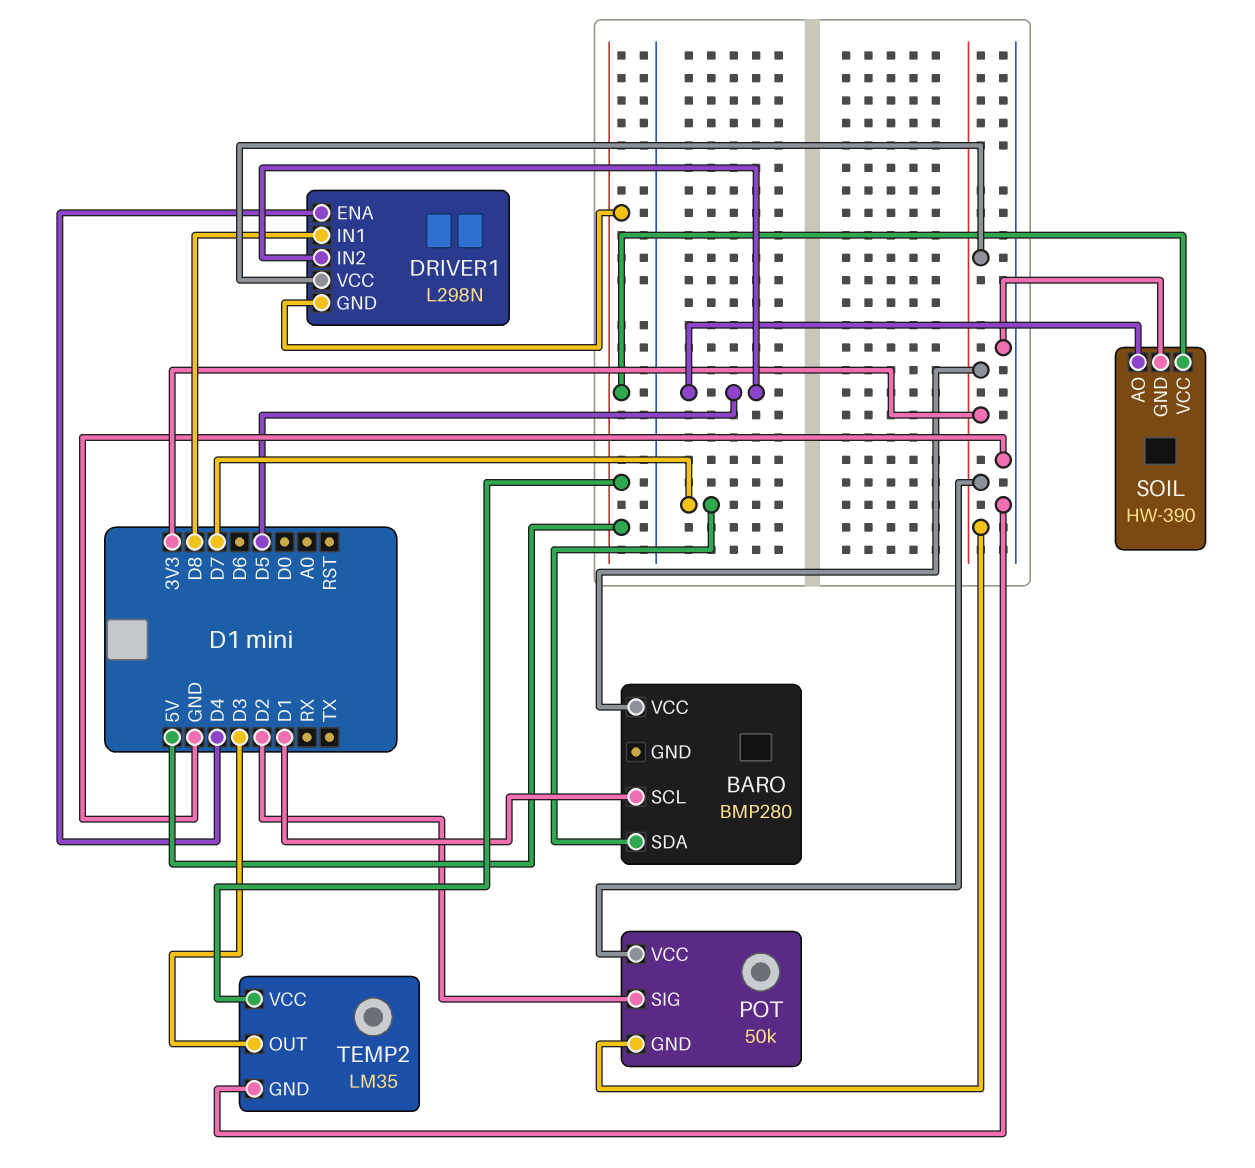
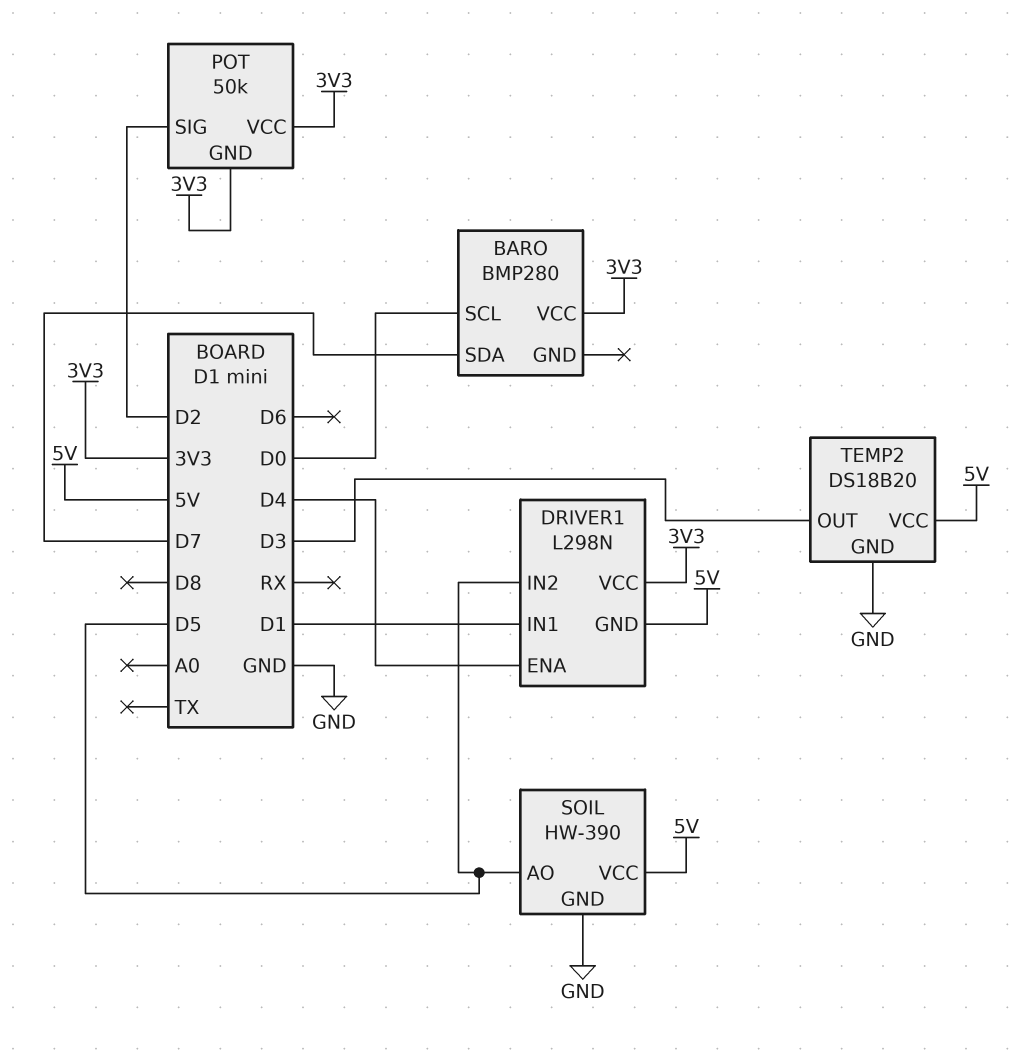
BARO pin SCL: D1 -> D0
DRIVER1 pin IN1: D8 -> D1
TEMP2: LM35 -> DS18B20

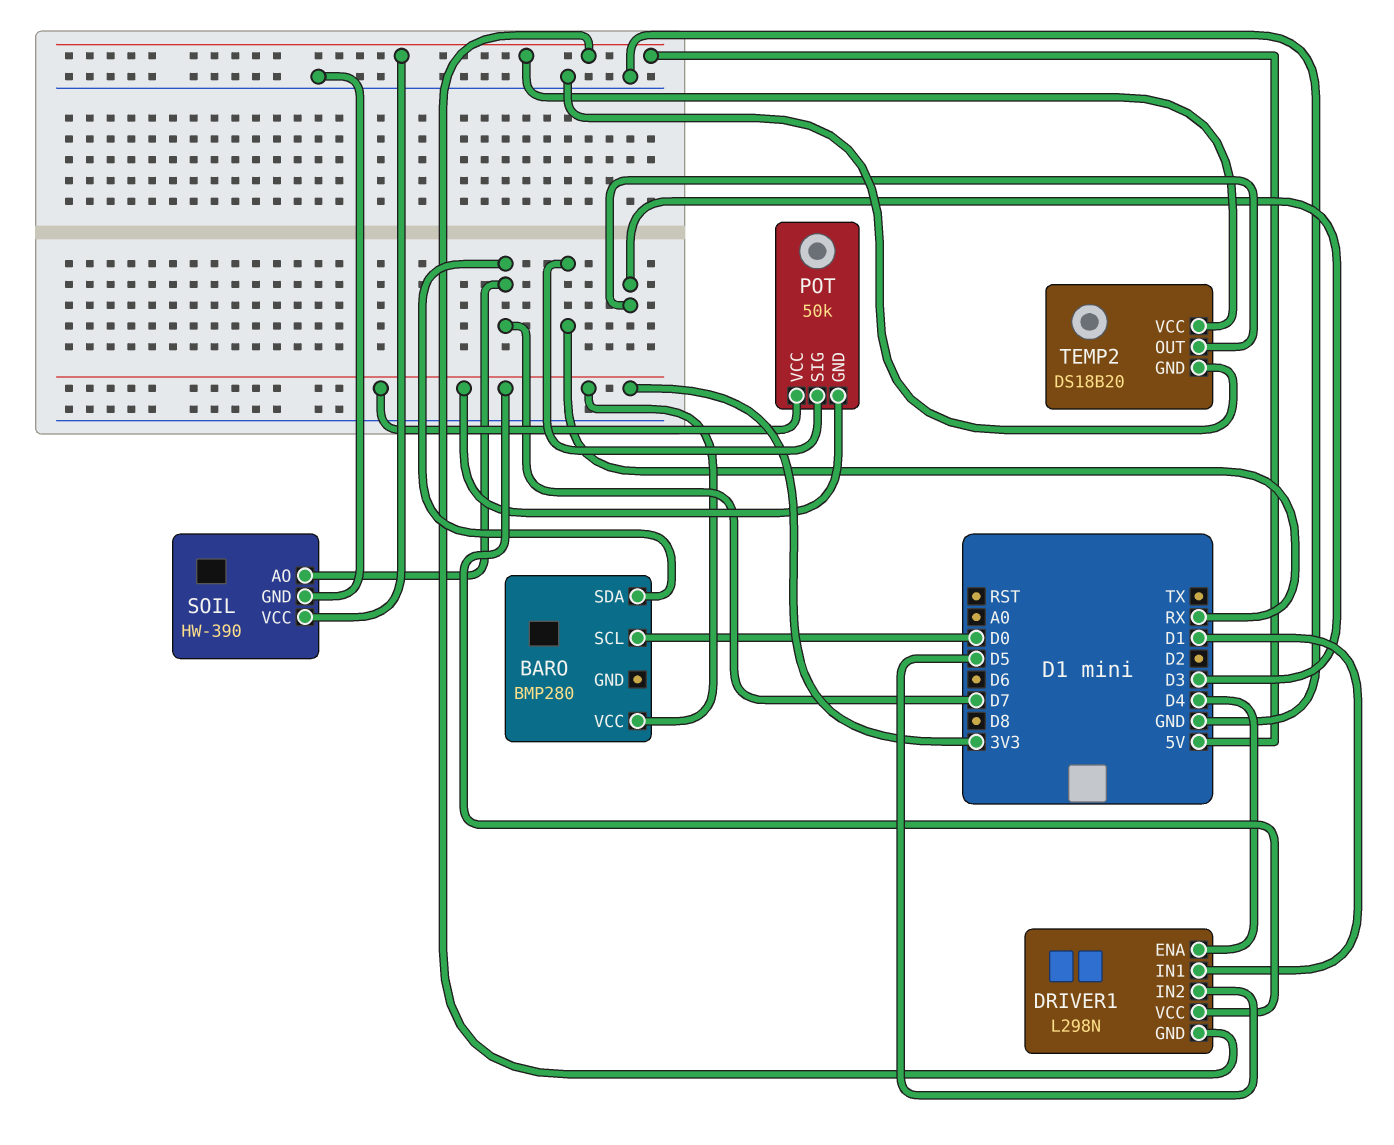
POT pin SIG: D2 -> RX
SOIL pin AO: D5 -> D7

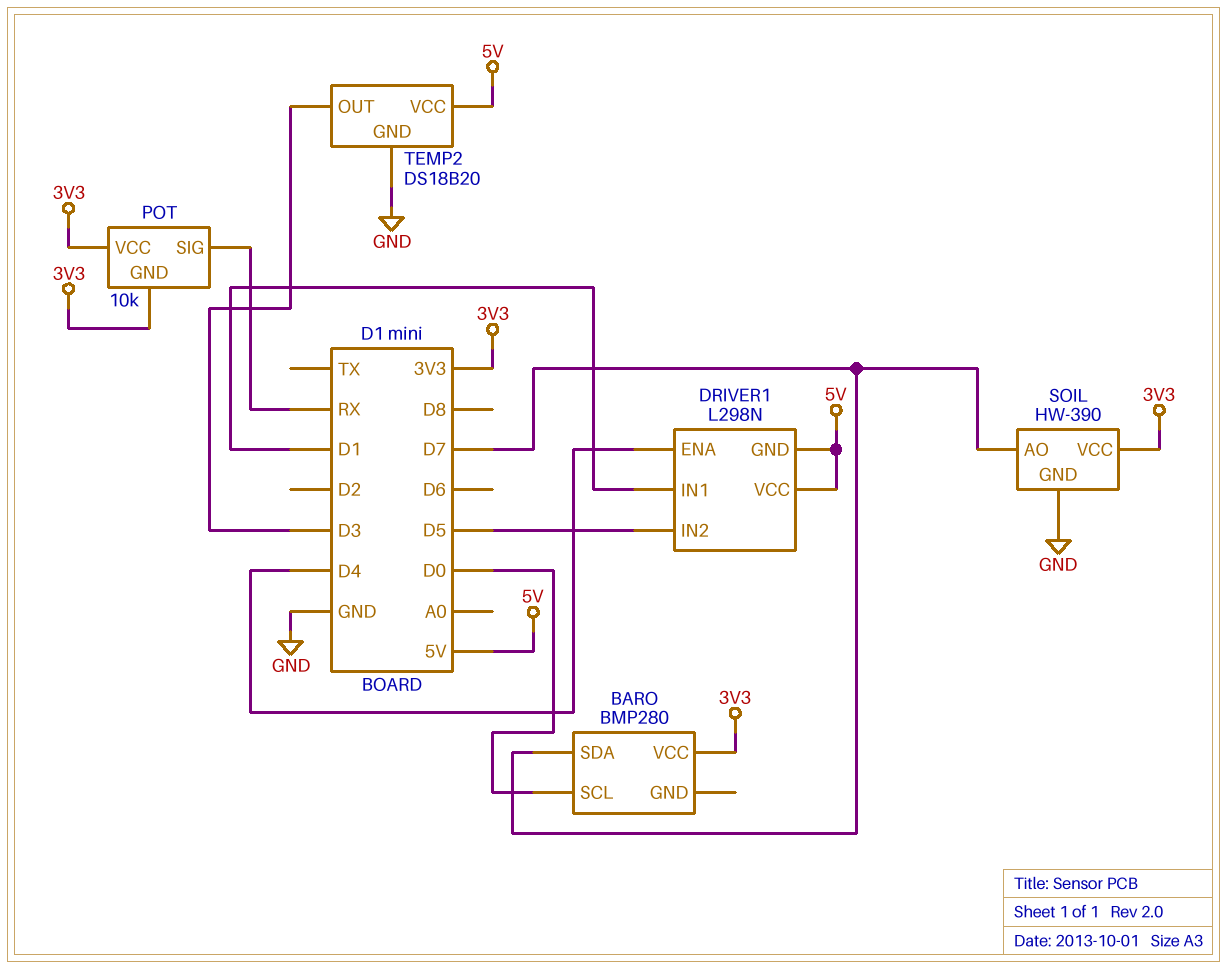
DRIVER1 pin VCC: 3V3 -> 5V
POT: 50k -> 10k
SOIL pin VCC: 5V -> 3V3

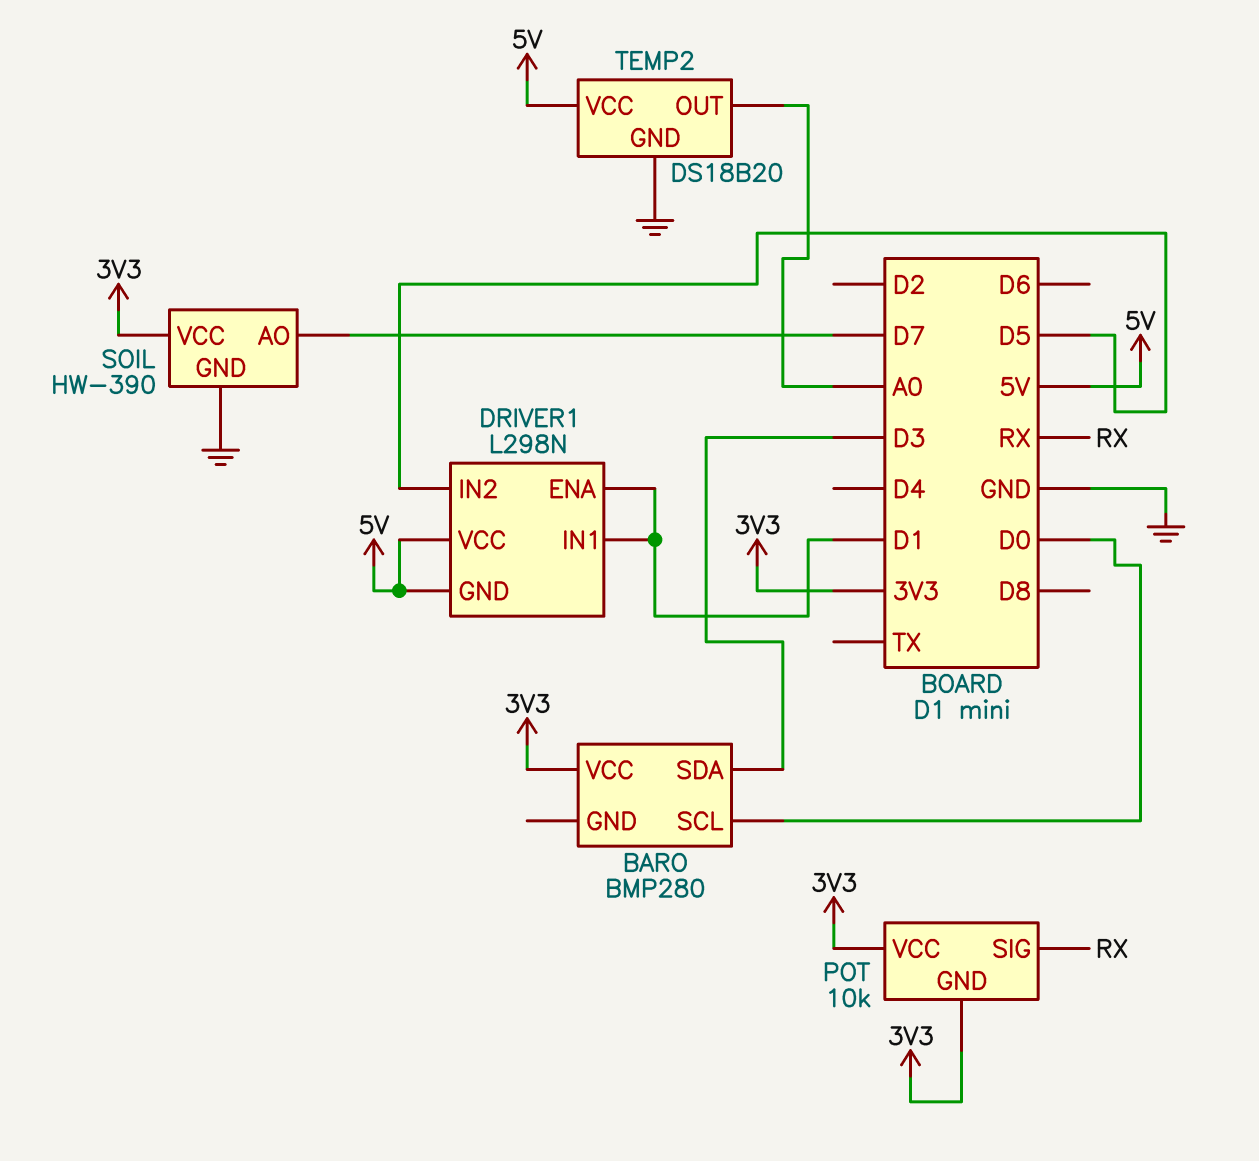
BARO pin SDA: D7 -> D3
DRIVER1 pin ENA: D4 -> D1
TEMP2 pin OUT: D3 -> A0

